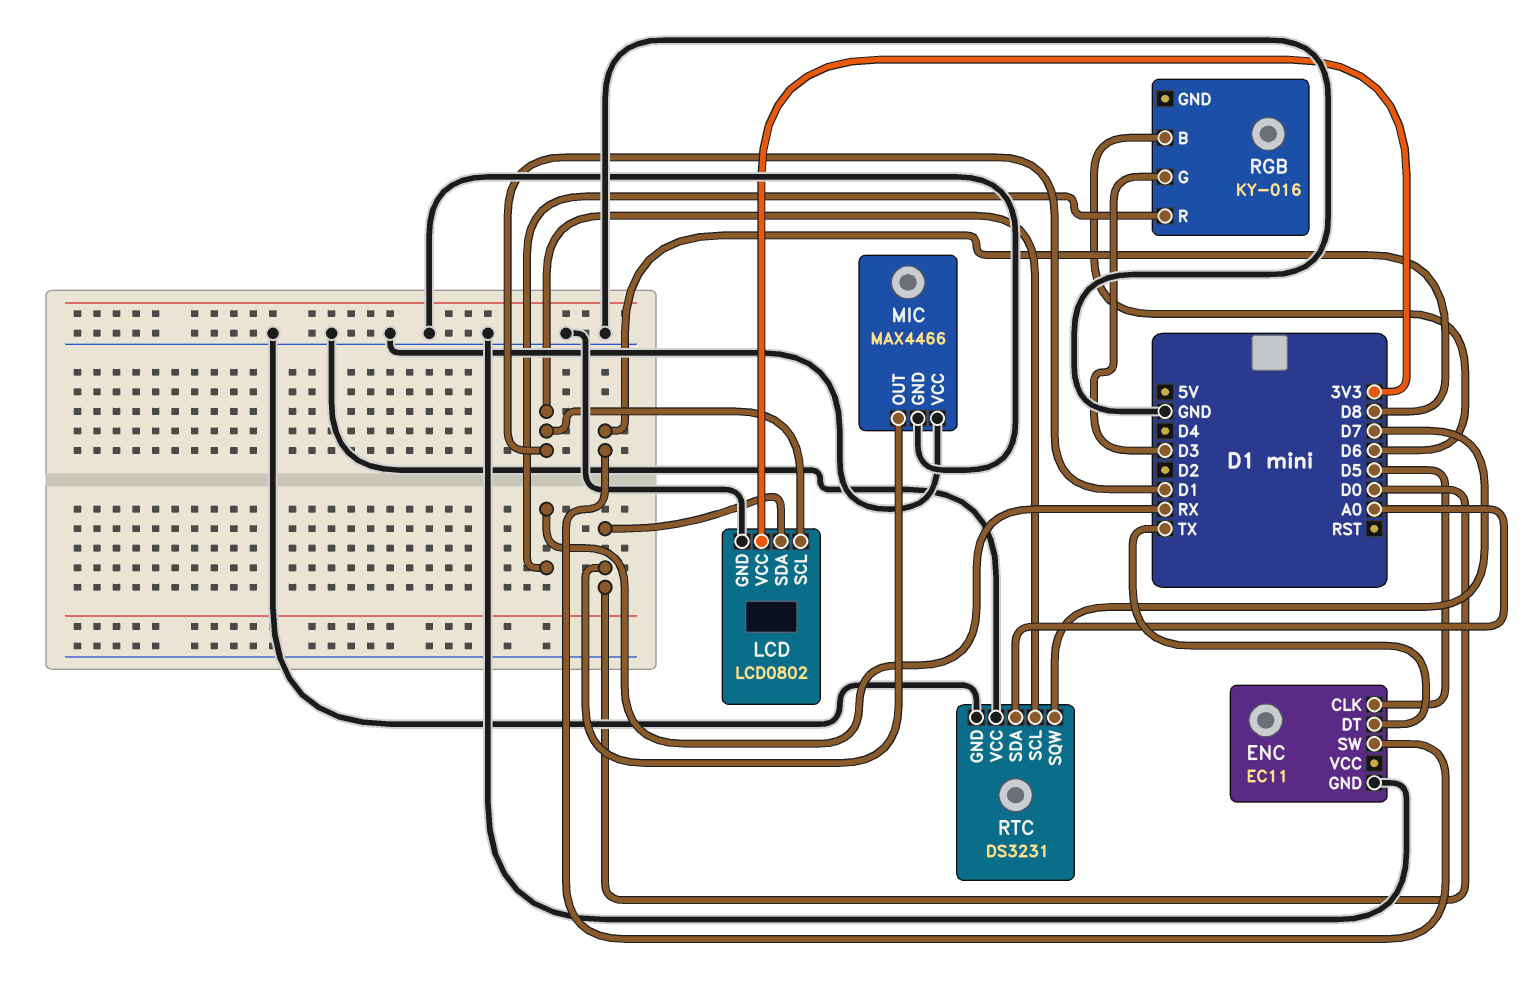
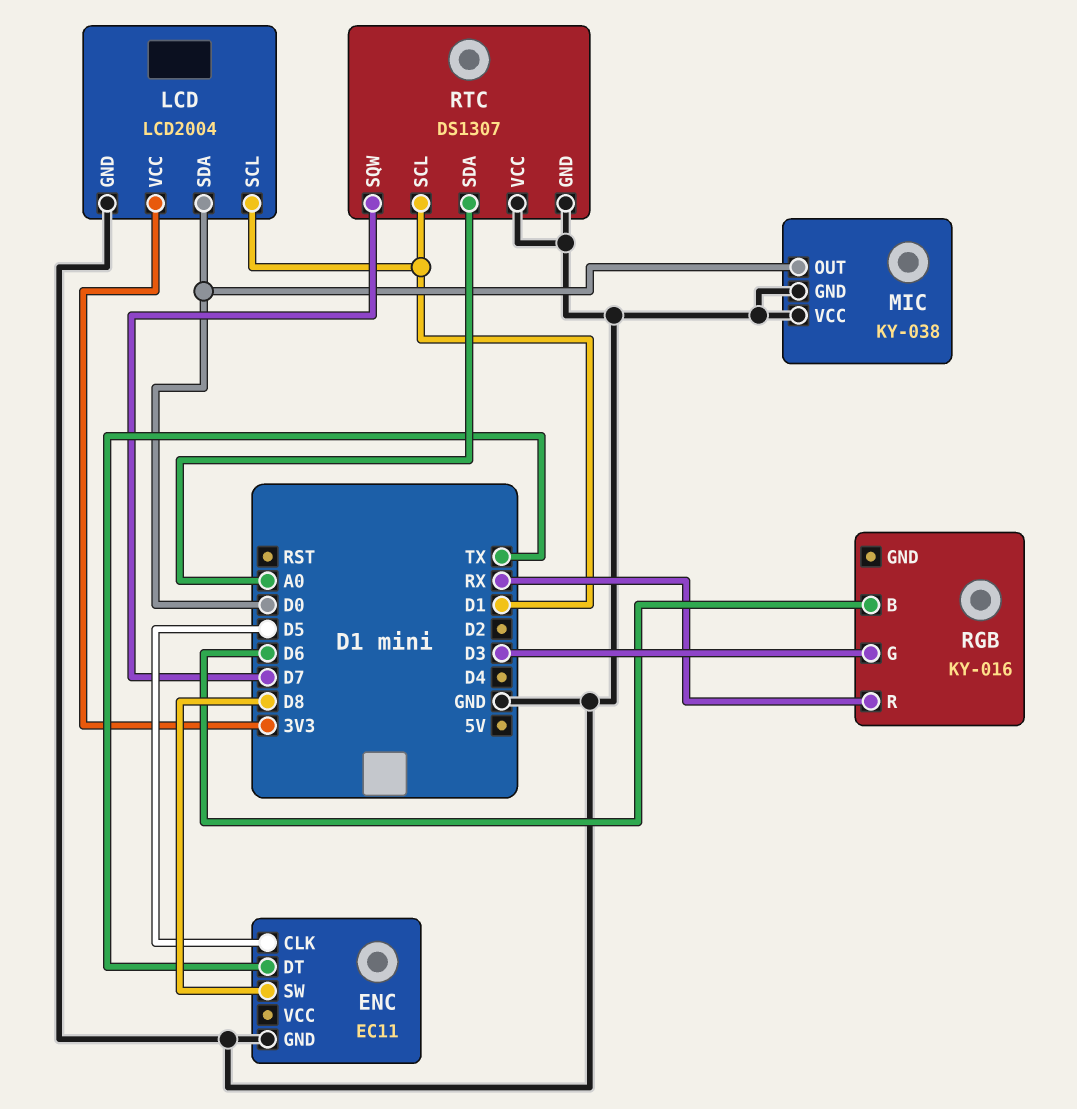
LCD: LCD0802 -> LCD2004
MIC: MAX4466 -> KY-038
RTC: DS3231 -> DS1307

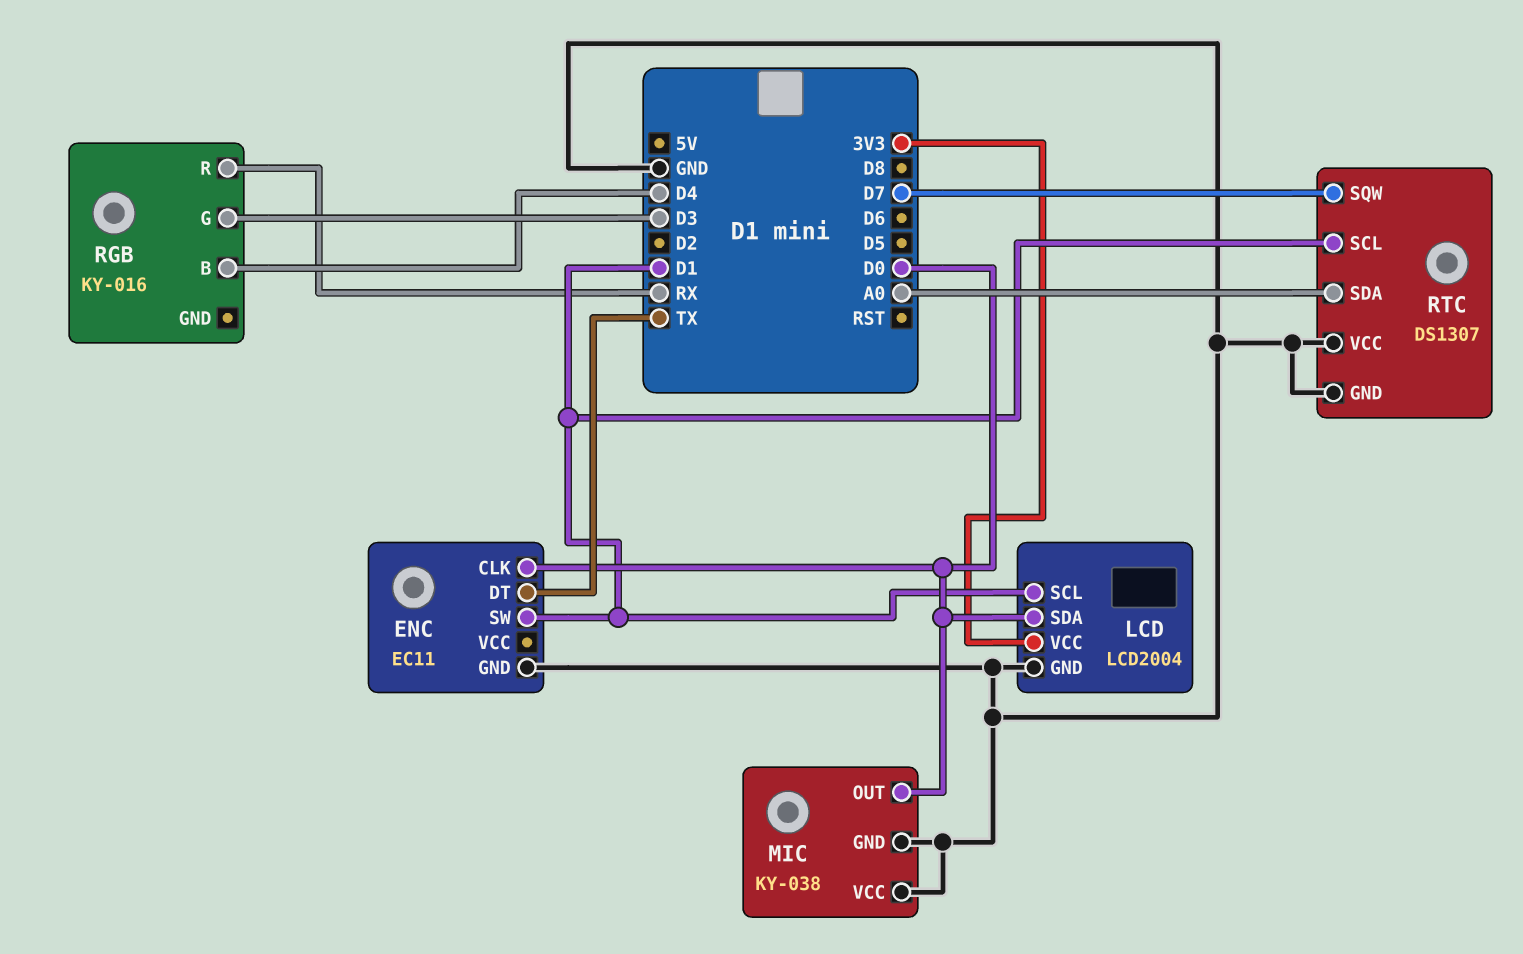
ENC pin CLK: D5 -> D0
ENC pin SW: D8 -> D1
RGB pin B: D6 -> D4

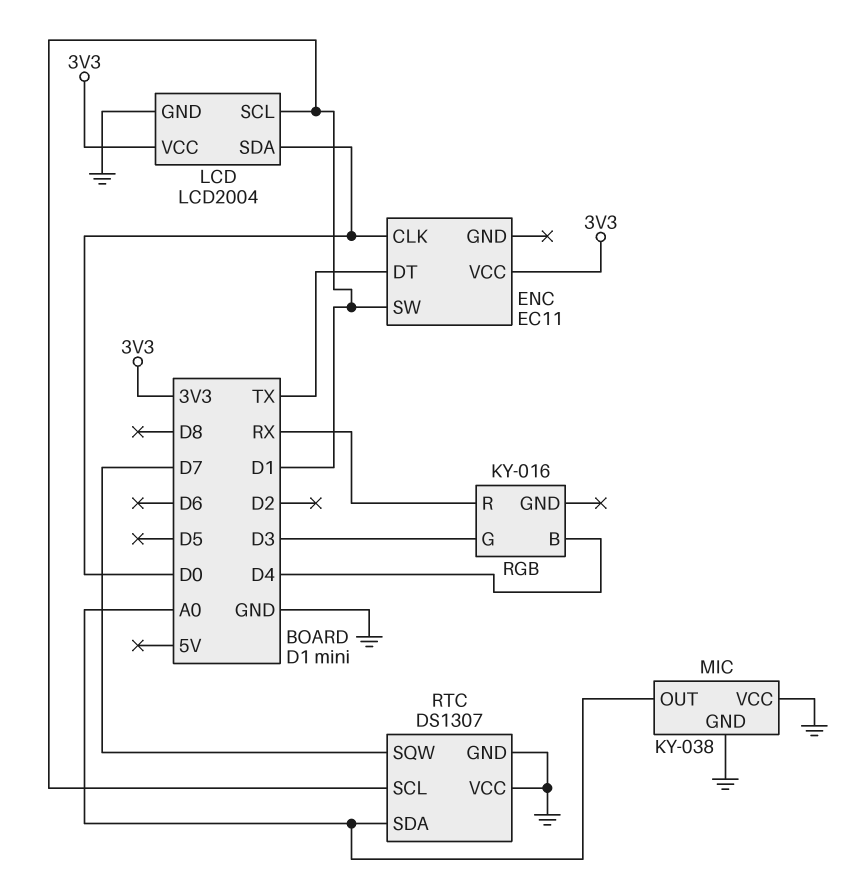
ENC pin GND: GND -> none
ENC pin VCC: none -> 3V3
MIC pin OUT: D0 -> A0

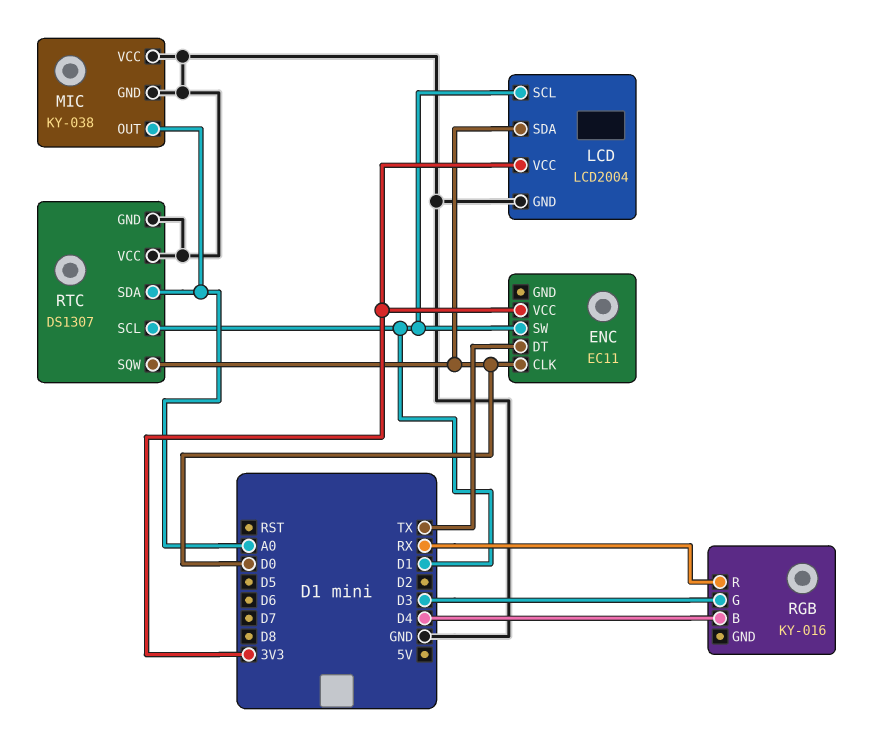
RTC pin SQW: D7 -> D0

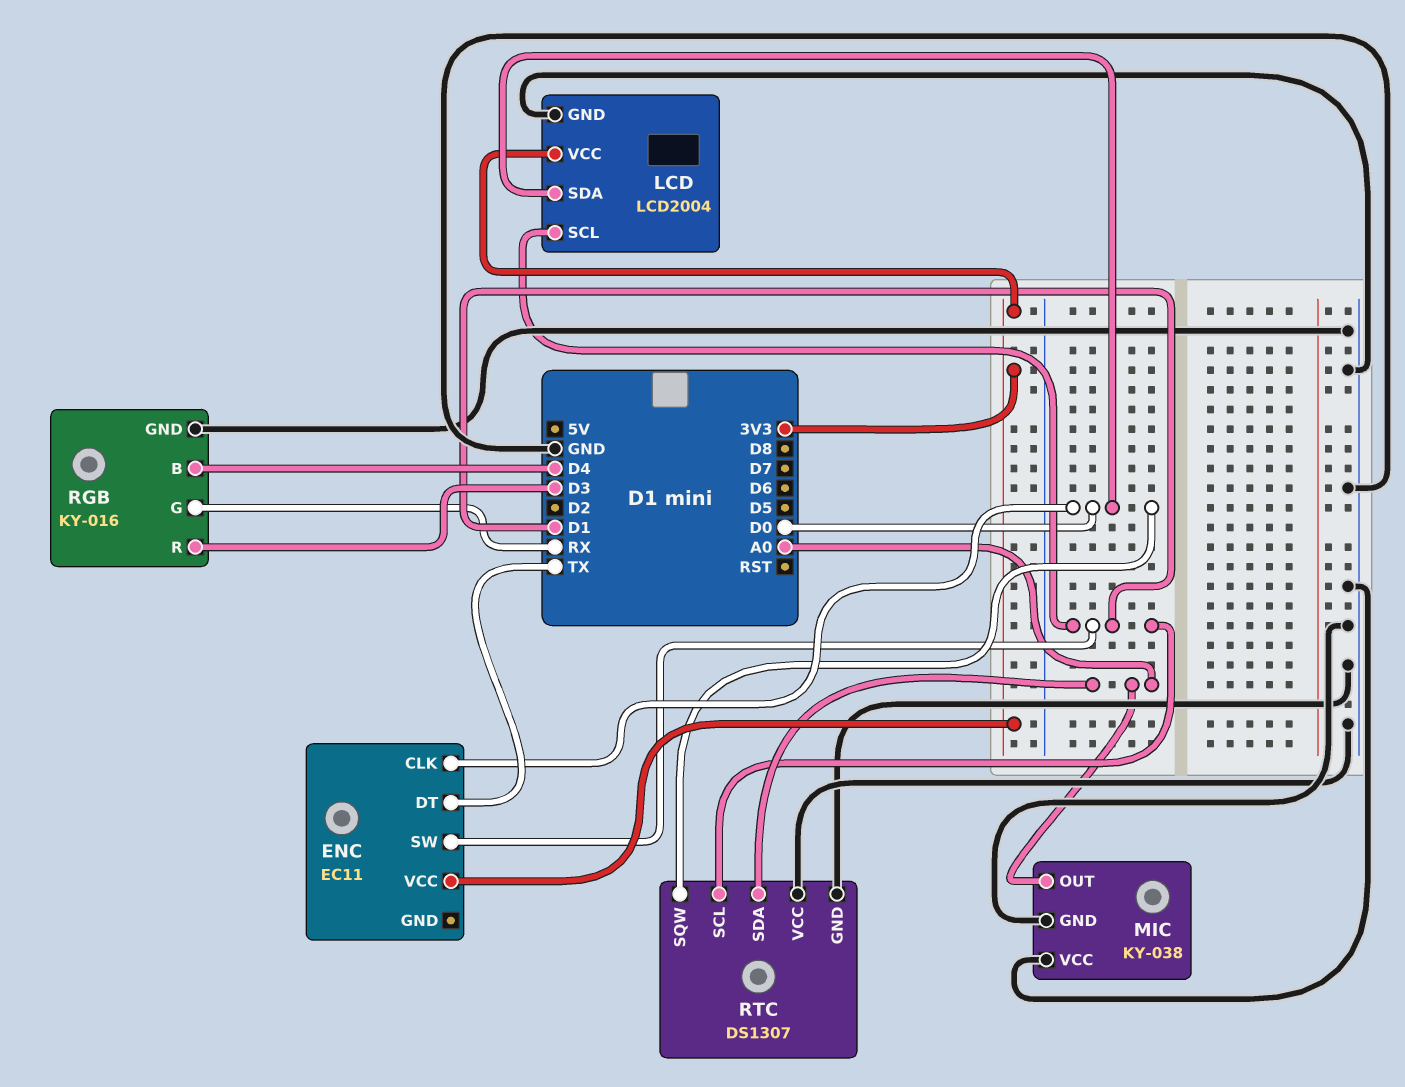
RGB pin G: D3 -> RX
RGB pin GND: none -> GND
RGB pin R: RX -> D3

